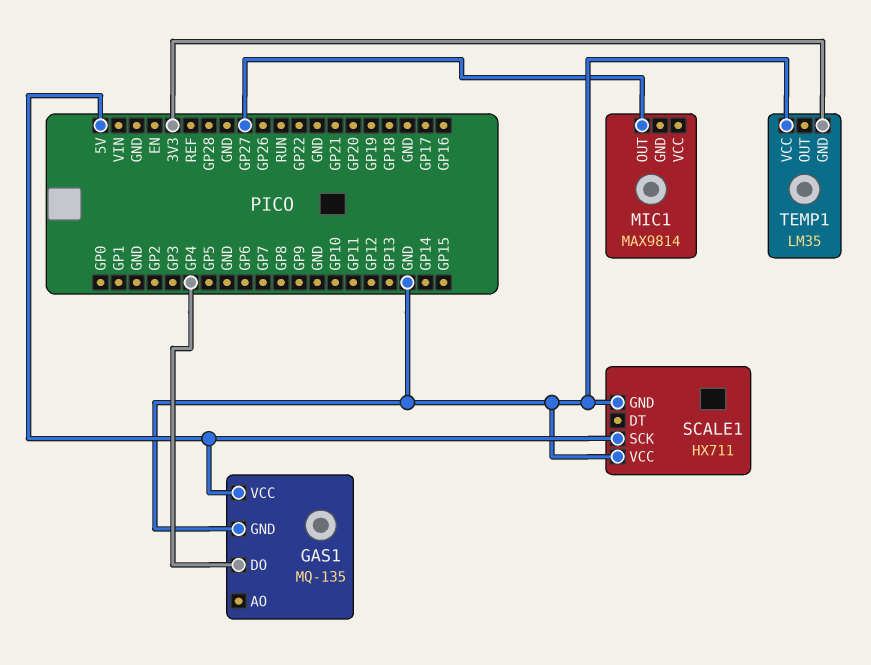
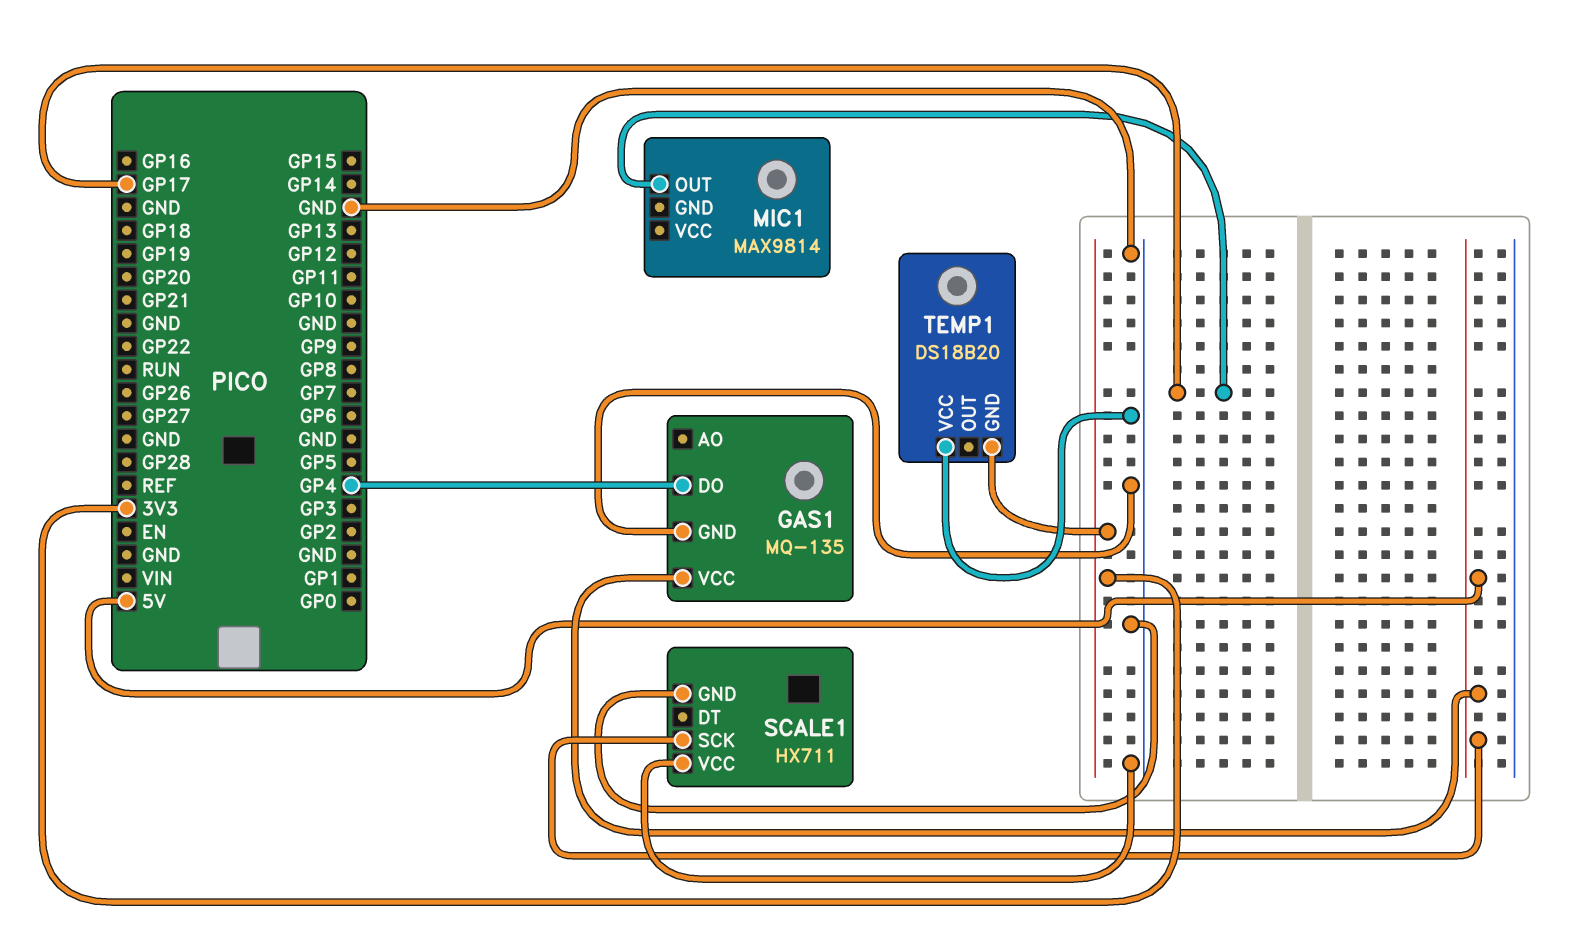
MIC1 pin OUT: GP27 -> GP17
TEMP1: LM35 -> DS18B20

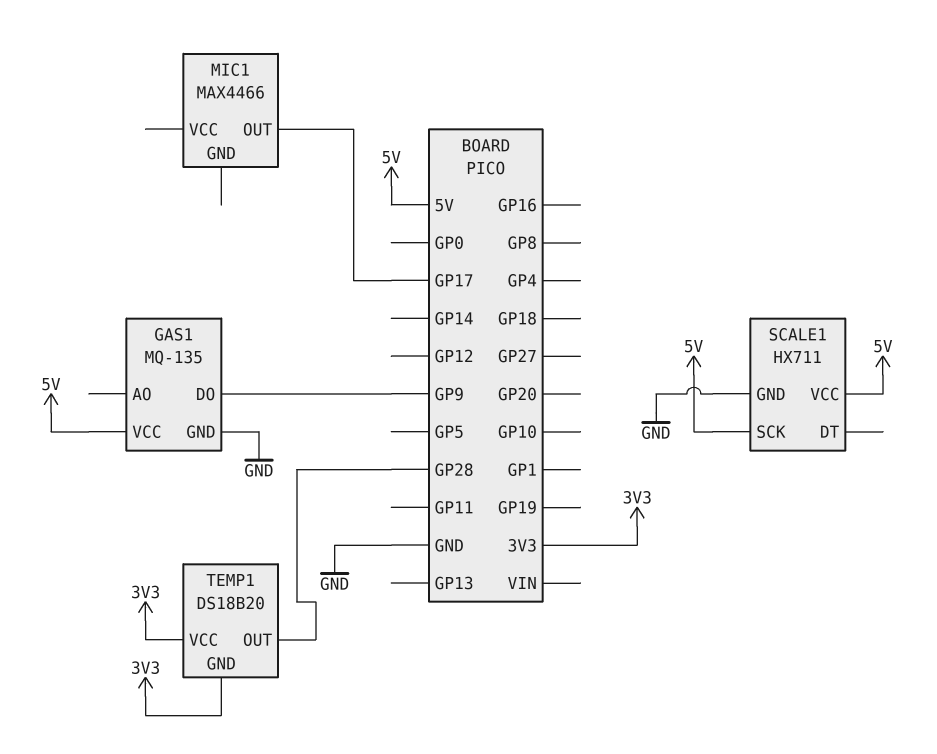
GAS1 pin DO: GP4 -> GP9
MIC1: MAX9814 -> MAX4466
SCALE1 pin VCC: GND -> 5V
TEMP1 pin OUT: none -> GP28
TEMP1 pin VCC: GND -> 3V3

